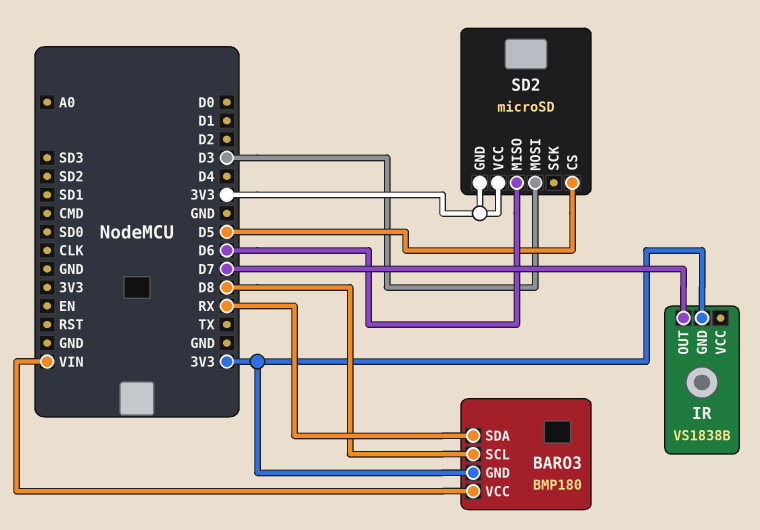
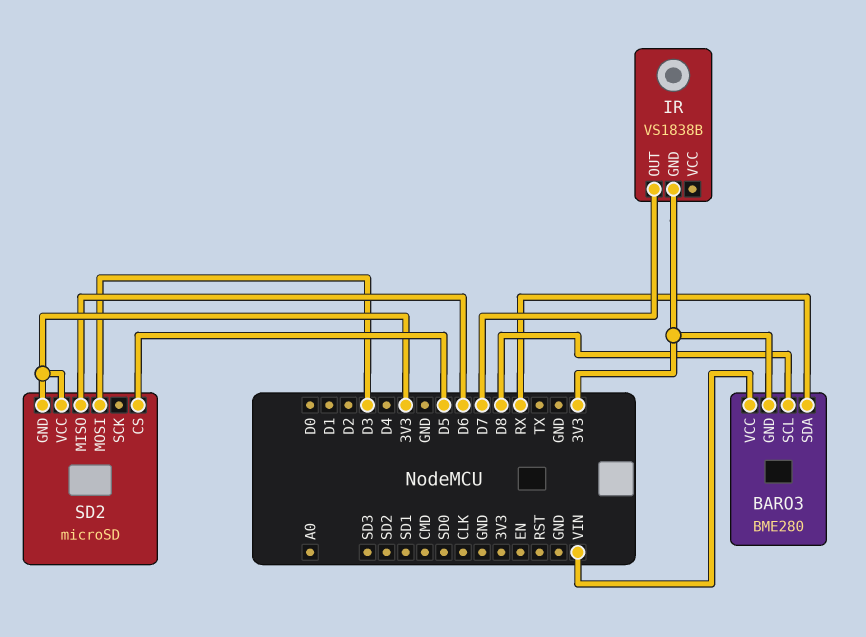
BARO3: BMP180 -> BME280

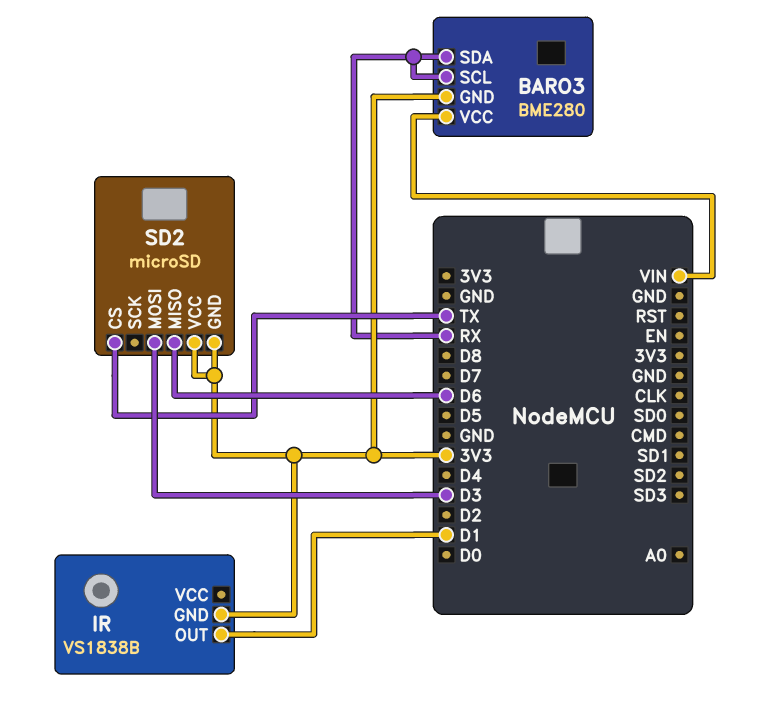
BARO3 pin SCL: D8 -> RX
IR pin OUT: D7 -> D1
SD2 pin CS: D5 -> TX

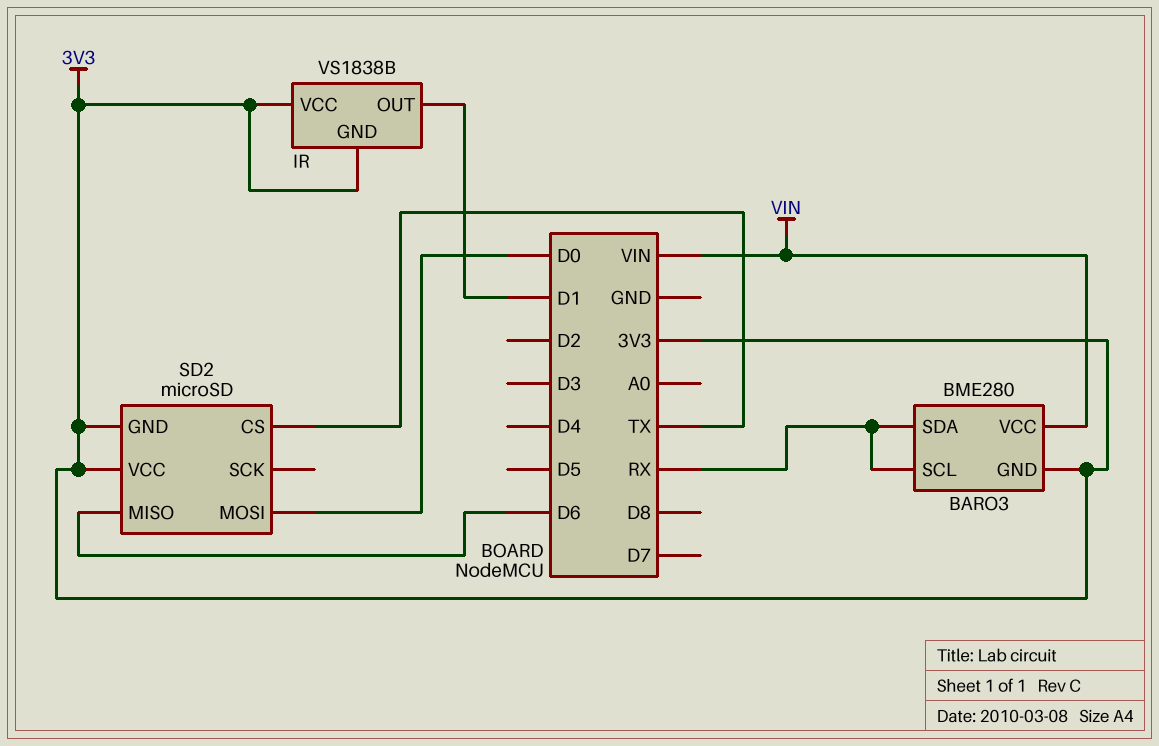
IR pin VCC: none -> 3V3
SD2 pin MOSI: D3 -> D0

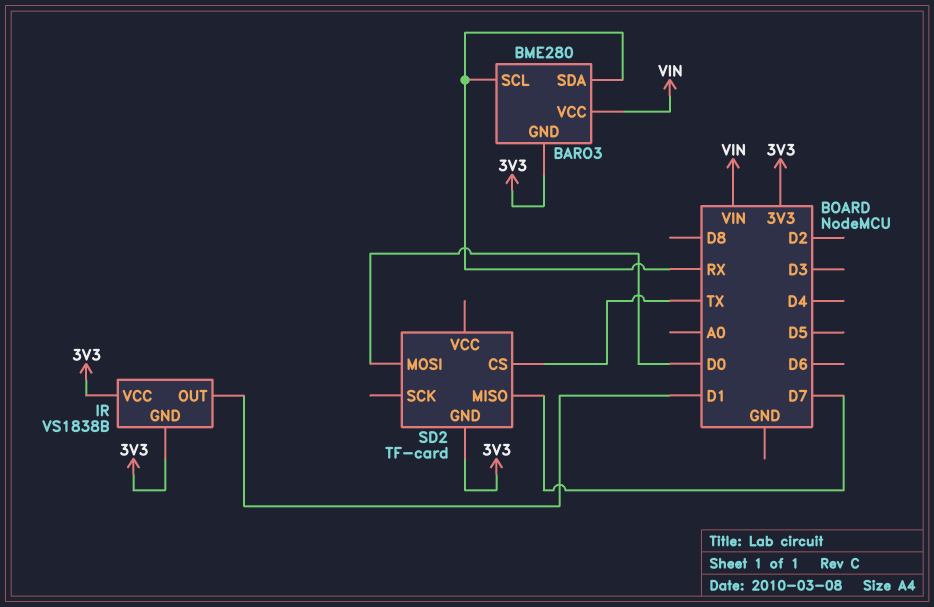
SD2: microSD -> TF-card
SD2 pin MISO: D6 -> D7
SD2 pin VCC: 3V3 -> none

